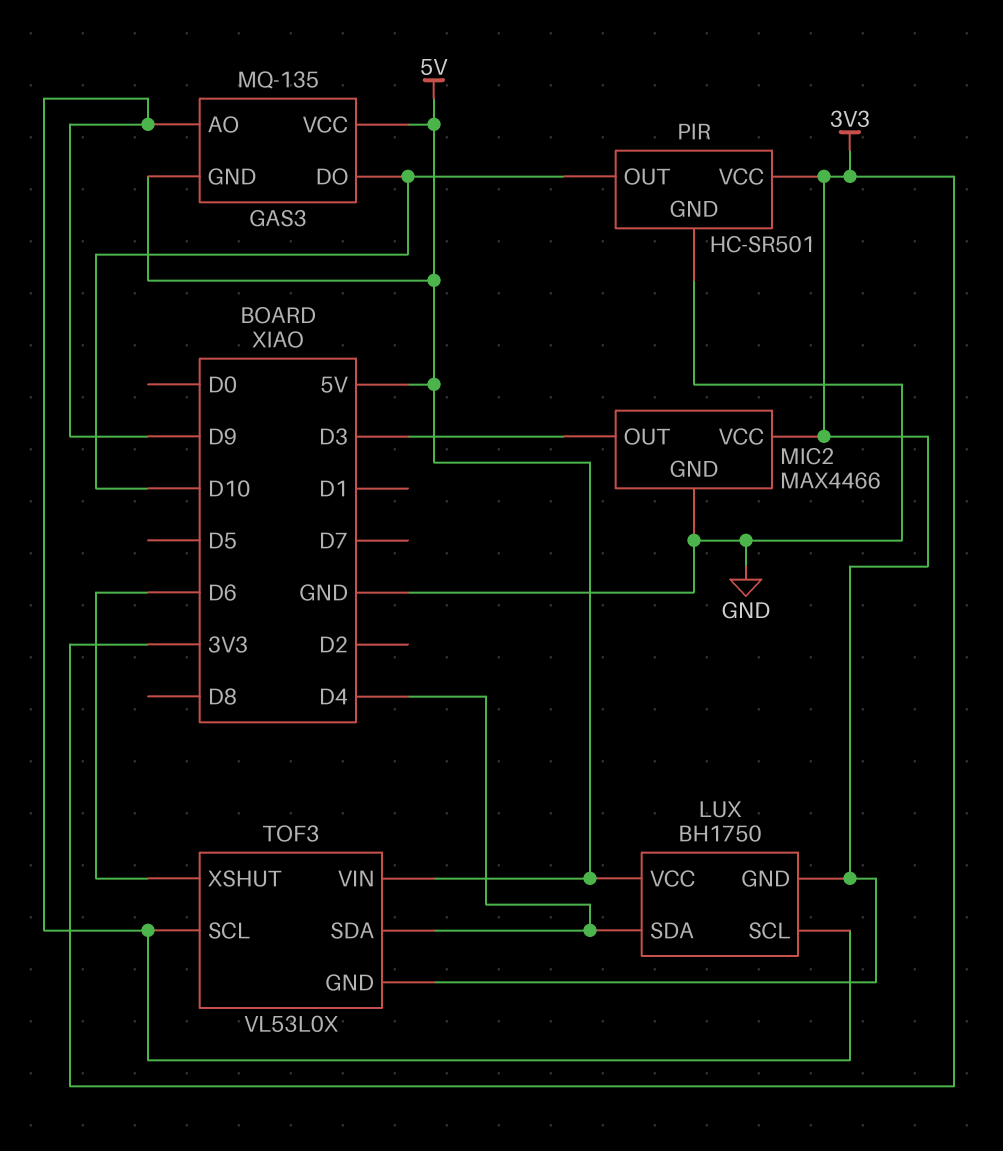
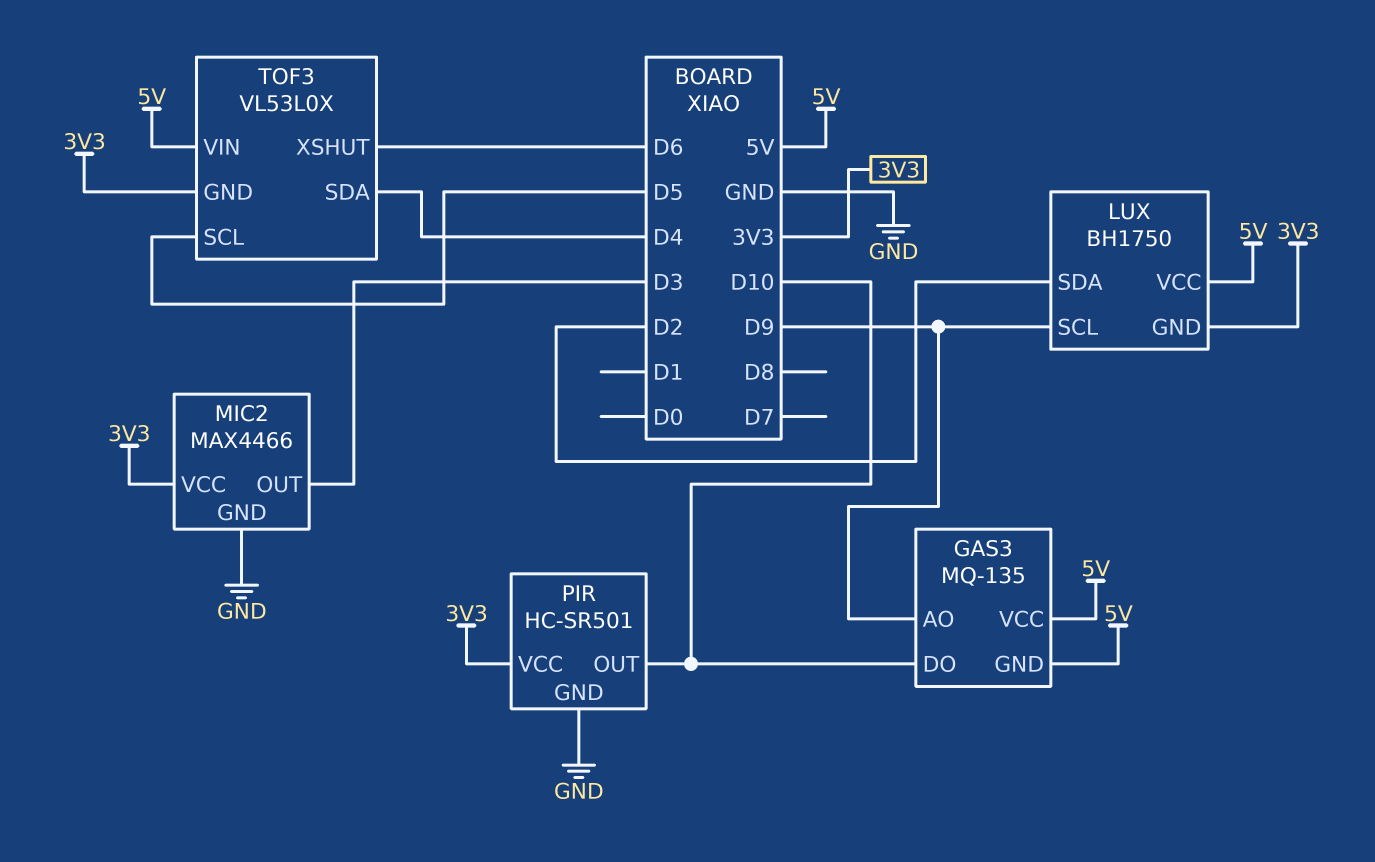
LUX pin SDA: D4 -> D2
TOF3 pin SCL: D9 -> D5

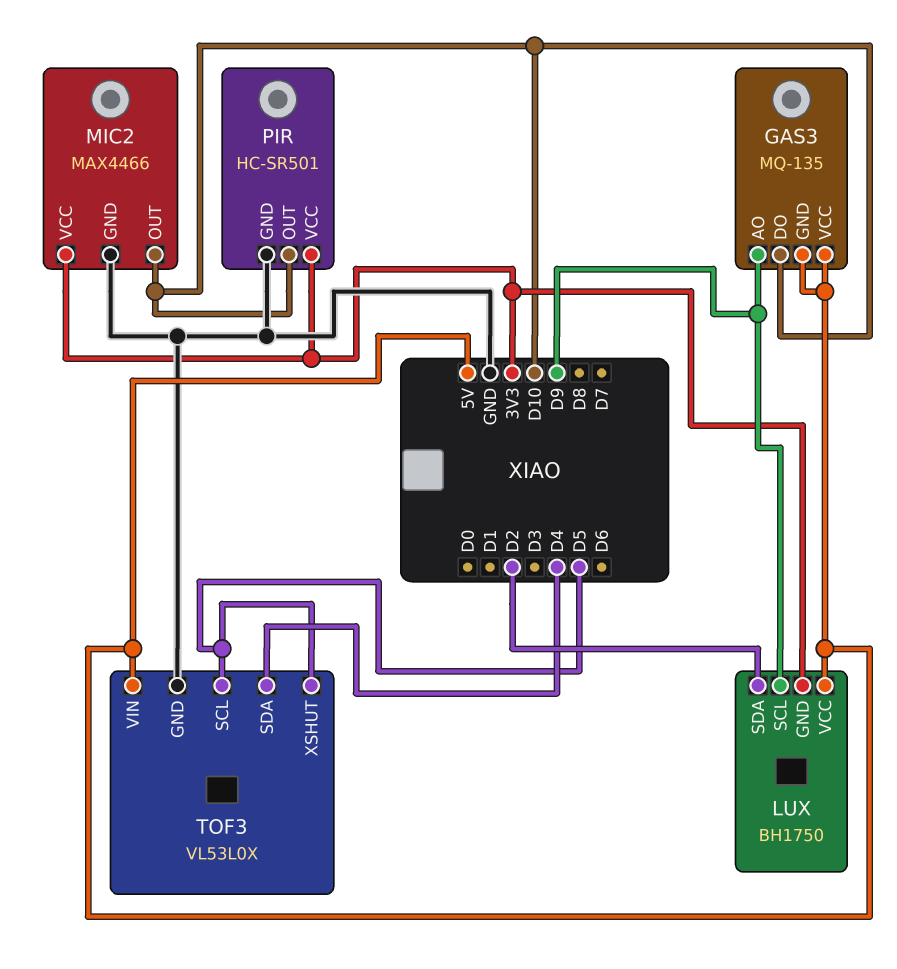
MIC2 pin OUT: D3 -> D10
TOF3 pin GND: 3V3 -> GND
TOF3 pin XSHUT: D6 -> D5

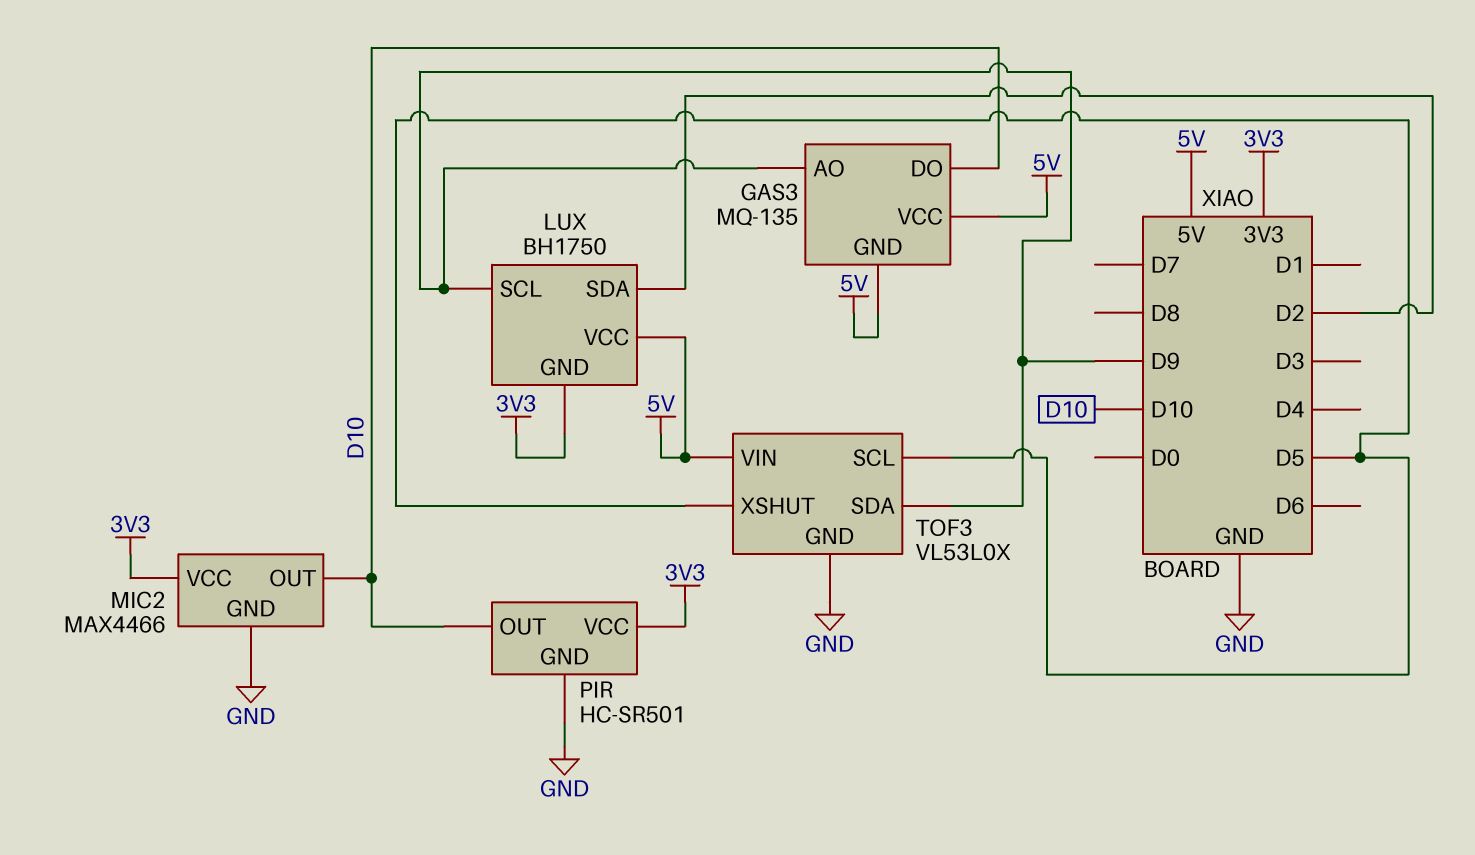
TOF3 pin SDA: D4 -> D9

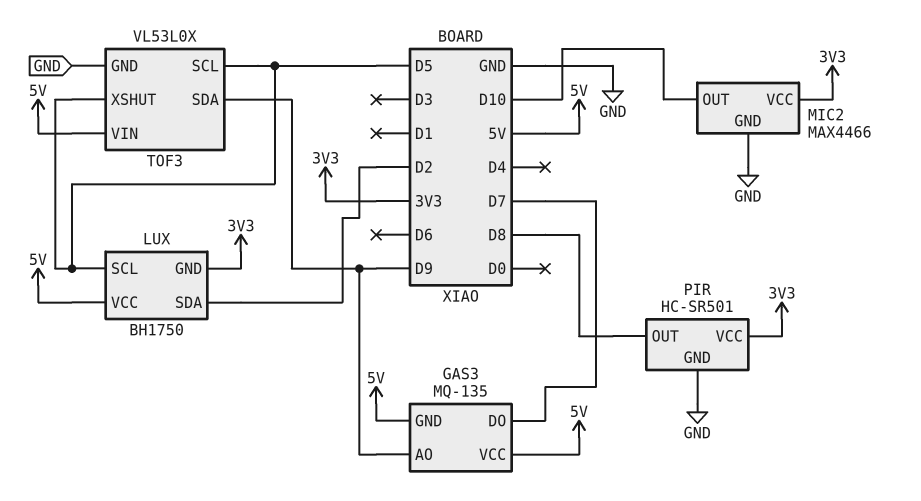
GAS3 pin DO: D10 -> D7
LUX pin SCL: D9 -> D5
PIR pin OUT: D10 -> D8

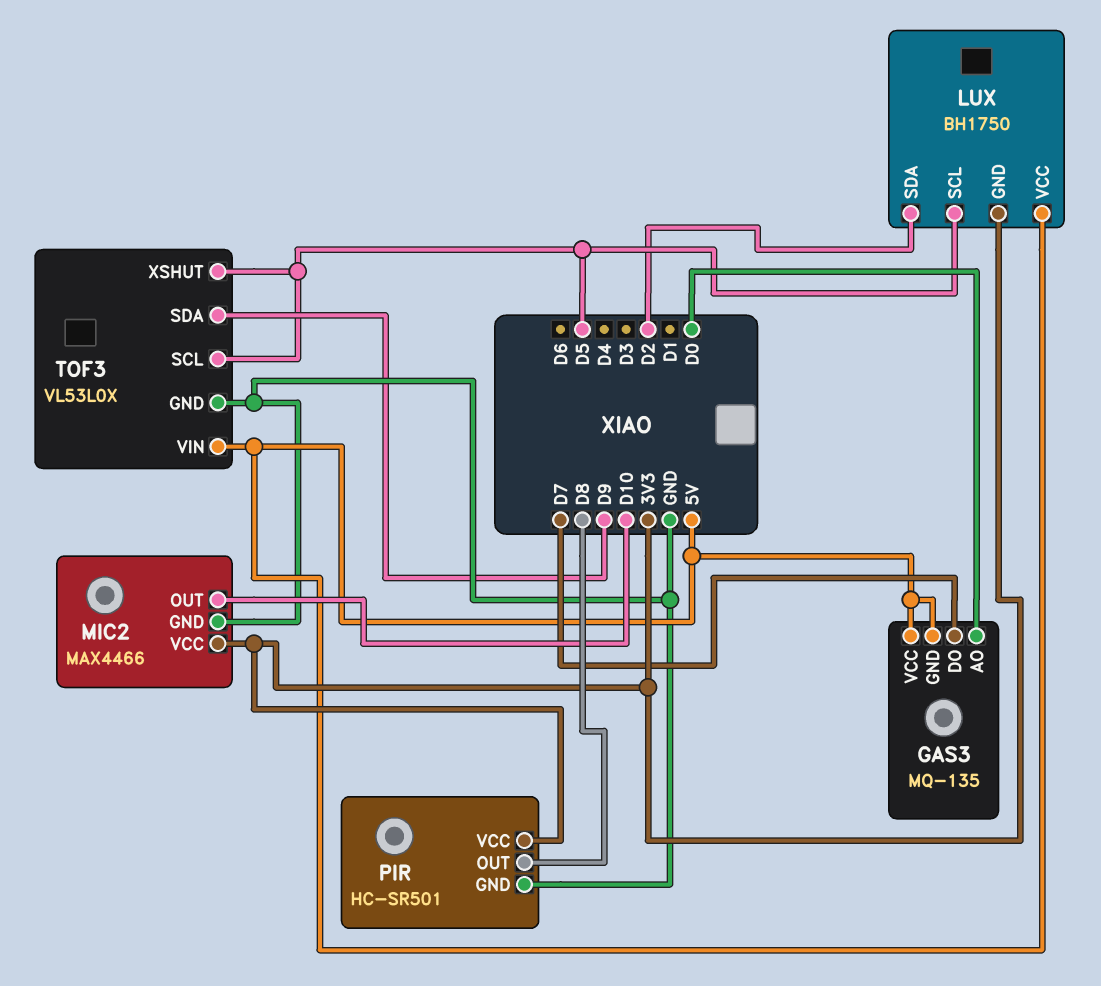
GAS3 pin AO: D9 -> D0

